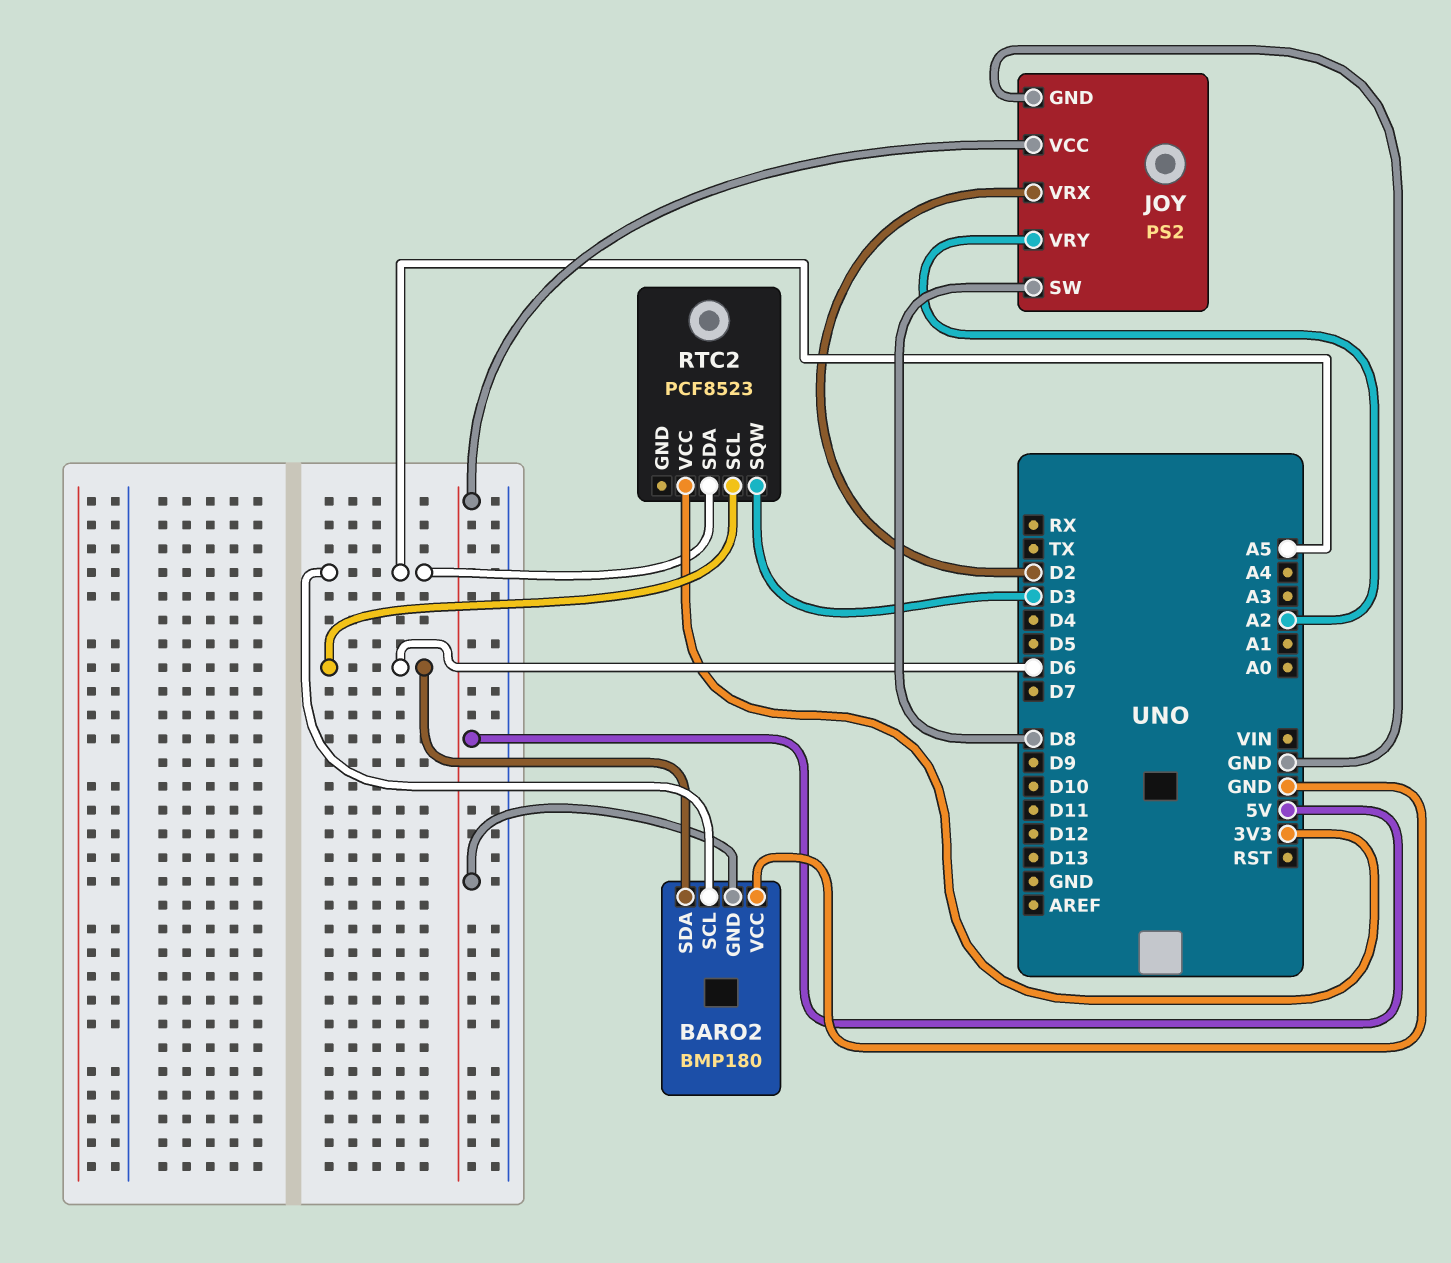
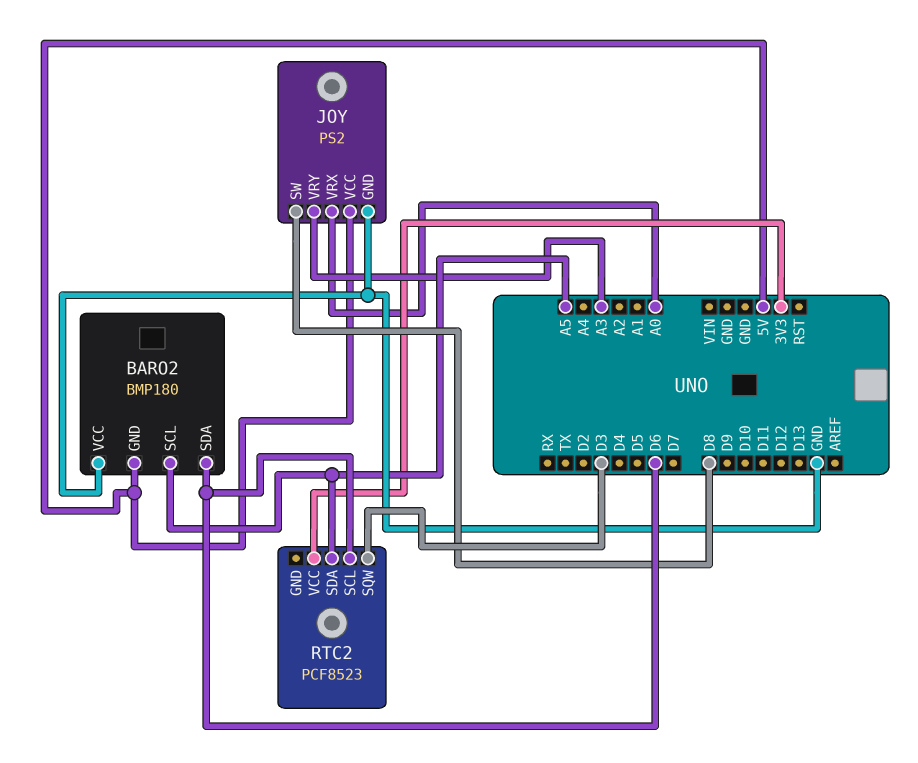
JOY pin VRX: D2 -> A0
JOY pin VRY: A2 -> A3

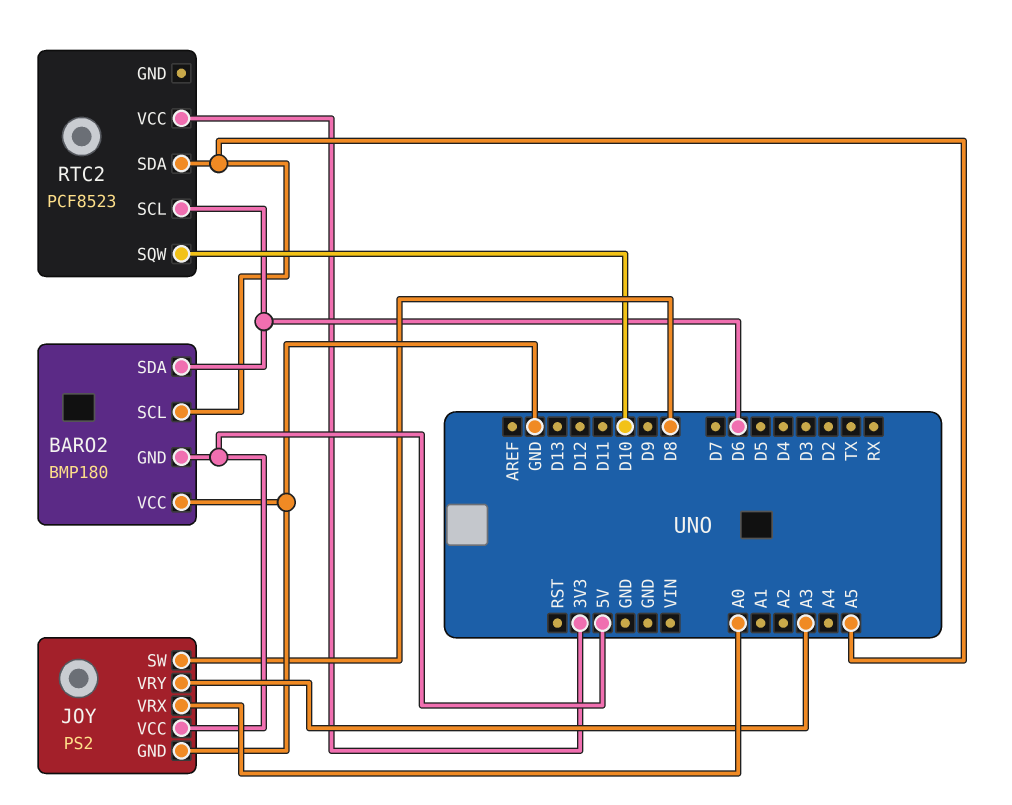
RTC2 pin SQW: D3 -> D10

